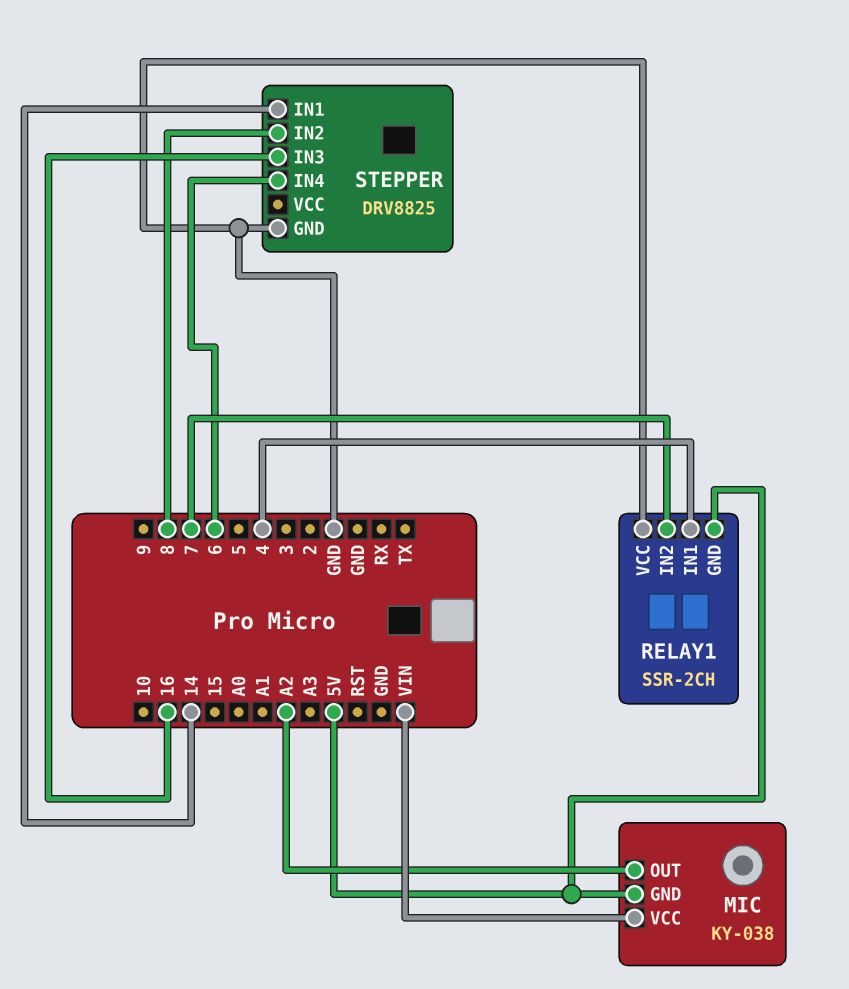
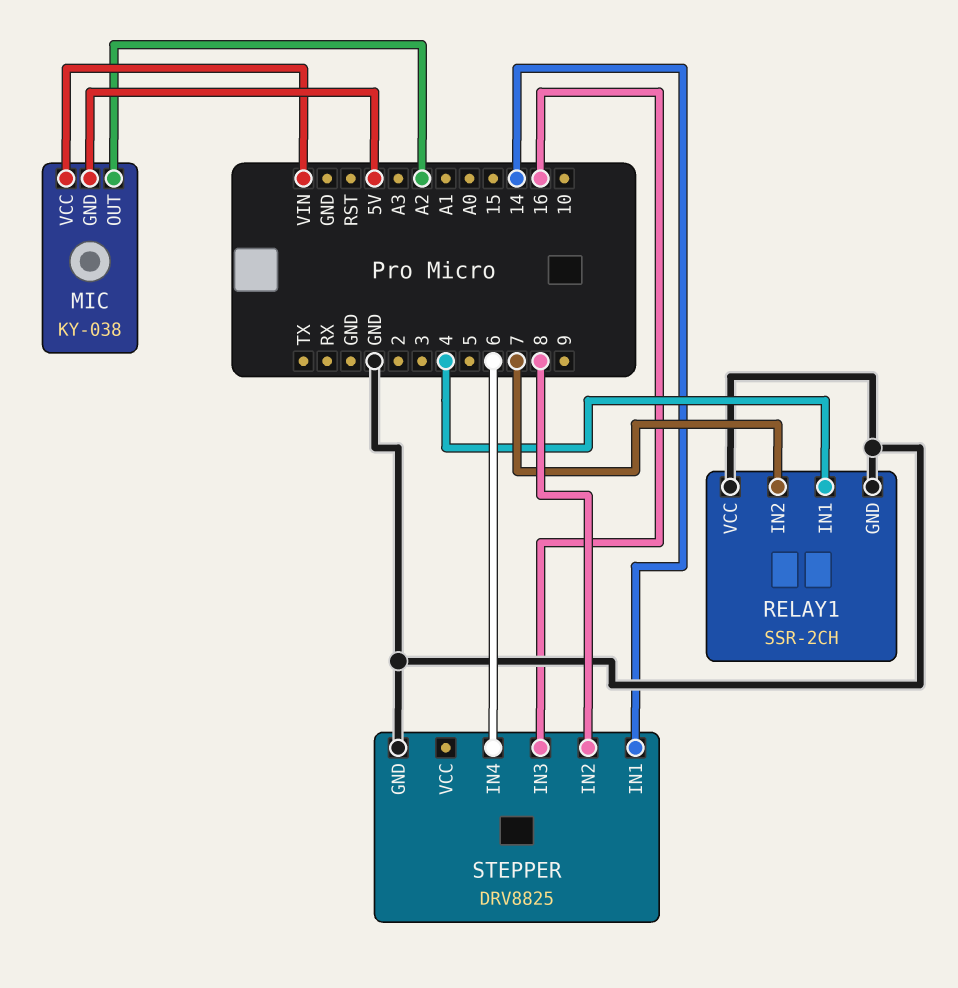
RELAY1 pin GND: 5V -> GND

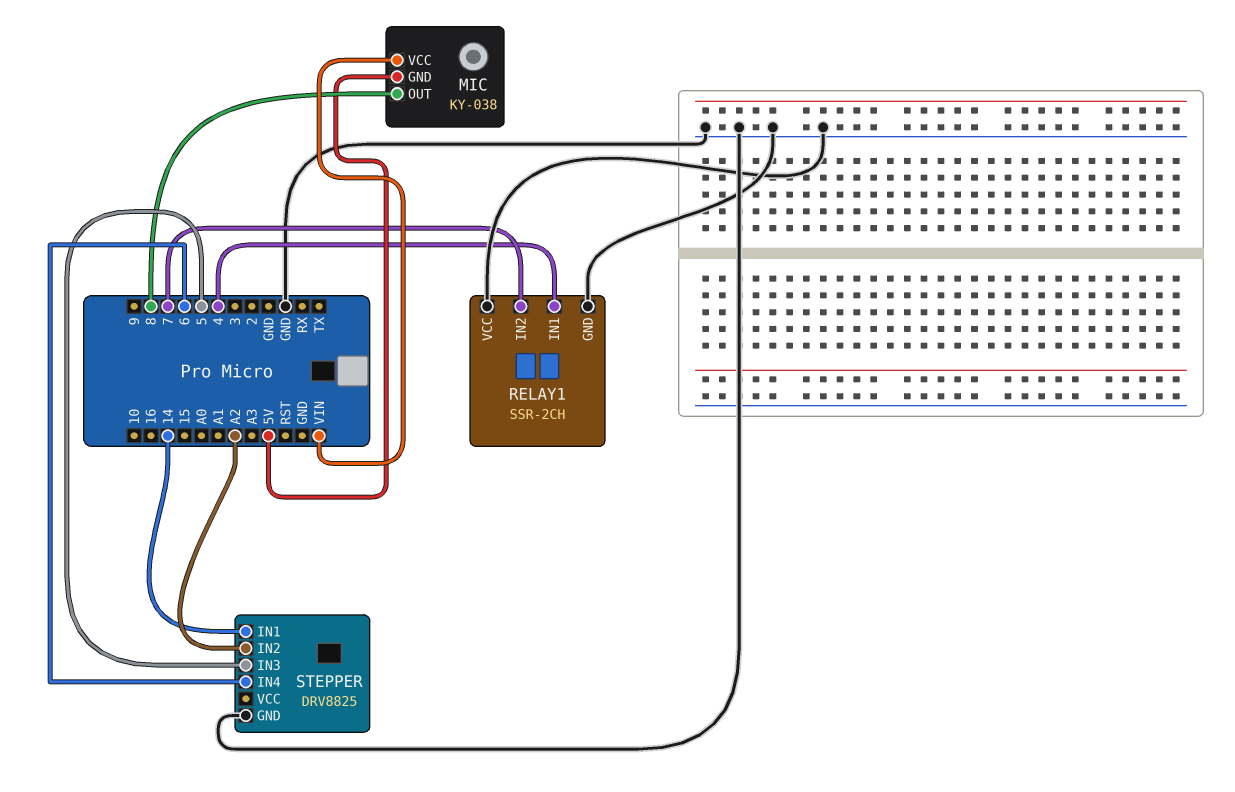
MIC pin OUT: A2 -> 8
STEPPER pin IN2: 8 -> A2
STEPPER pin IN3: 16 -> 5

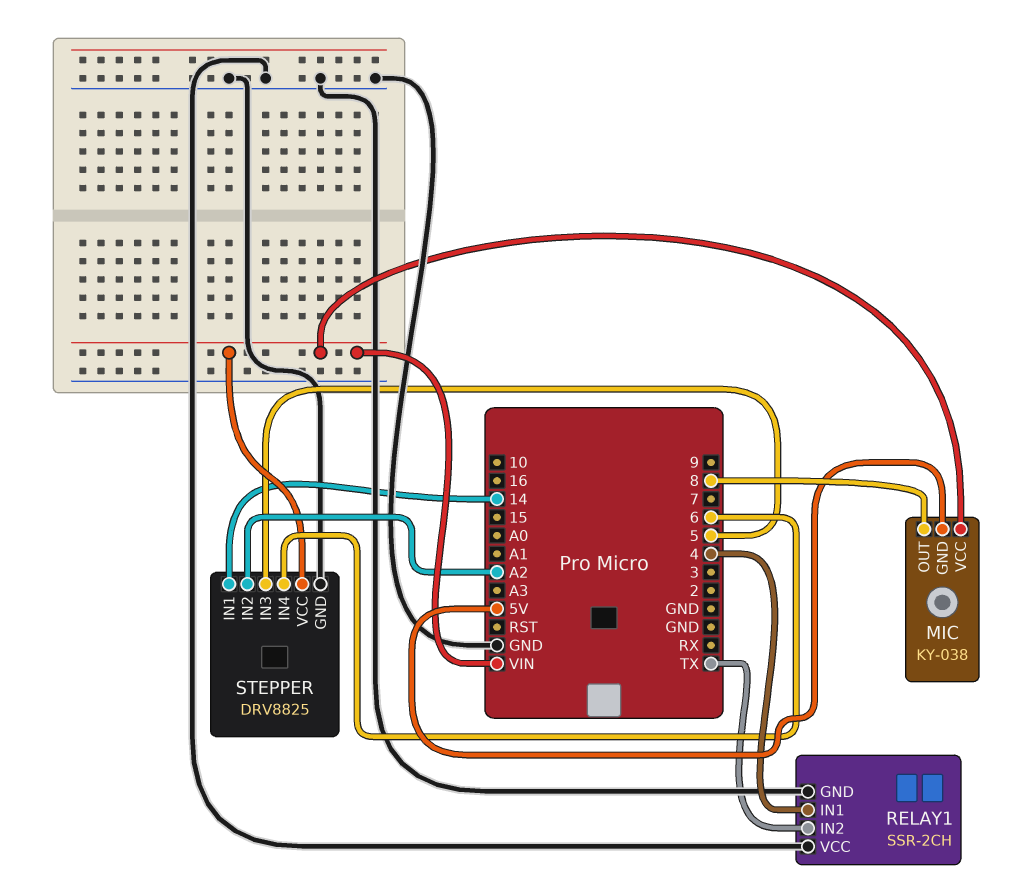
RELAY1 pin IN2: 7 -> TX
STEPPER pin VCC: none -> VIN

